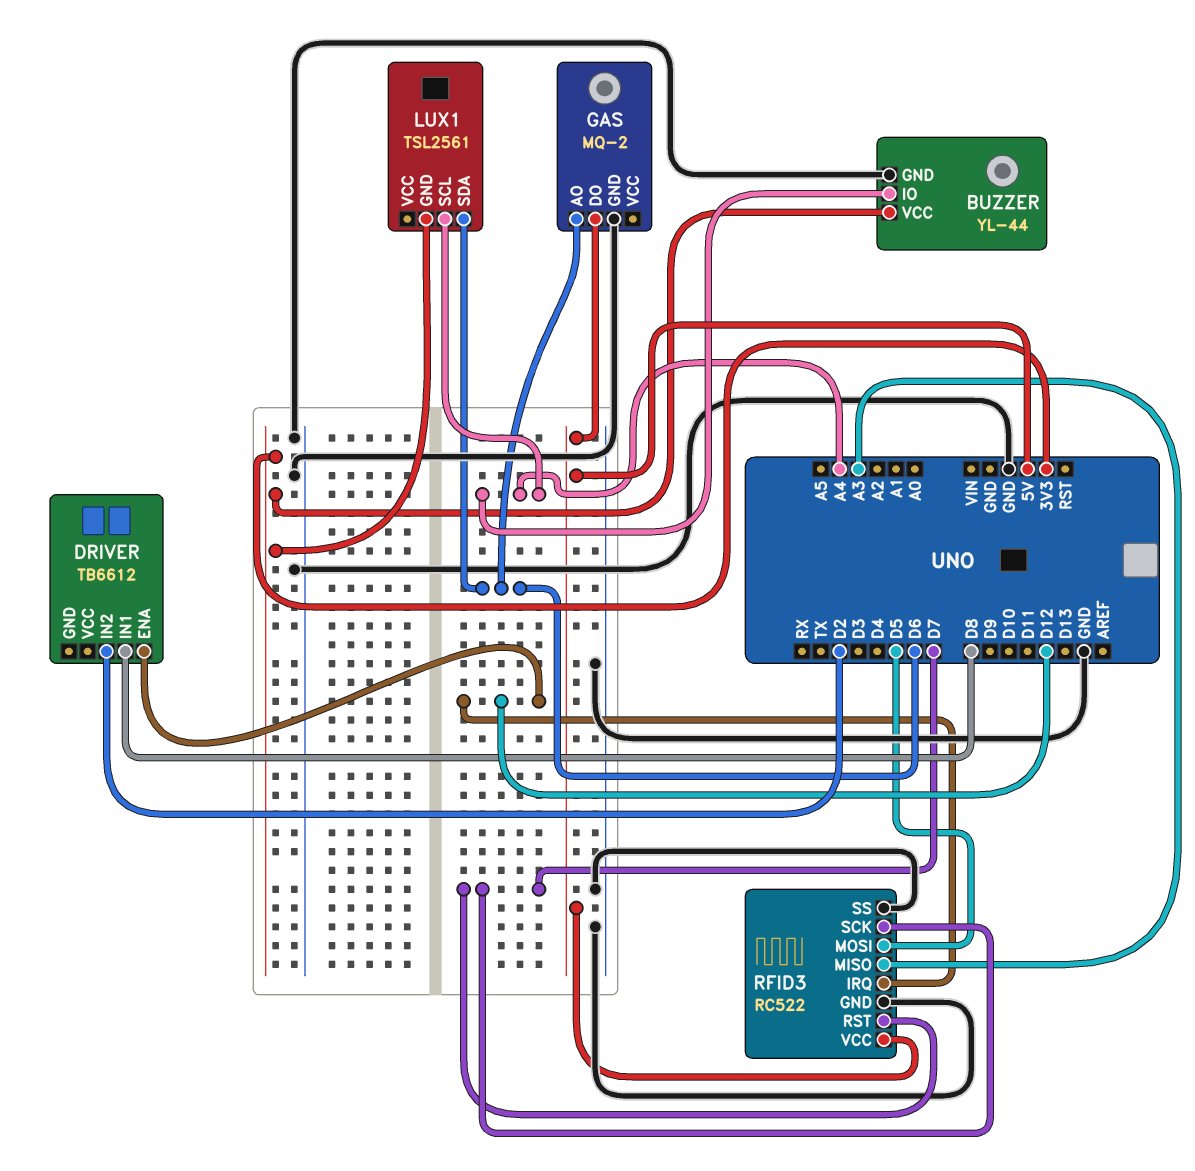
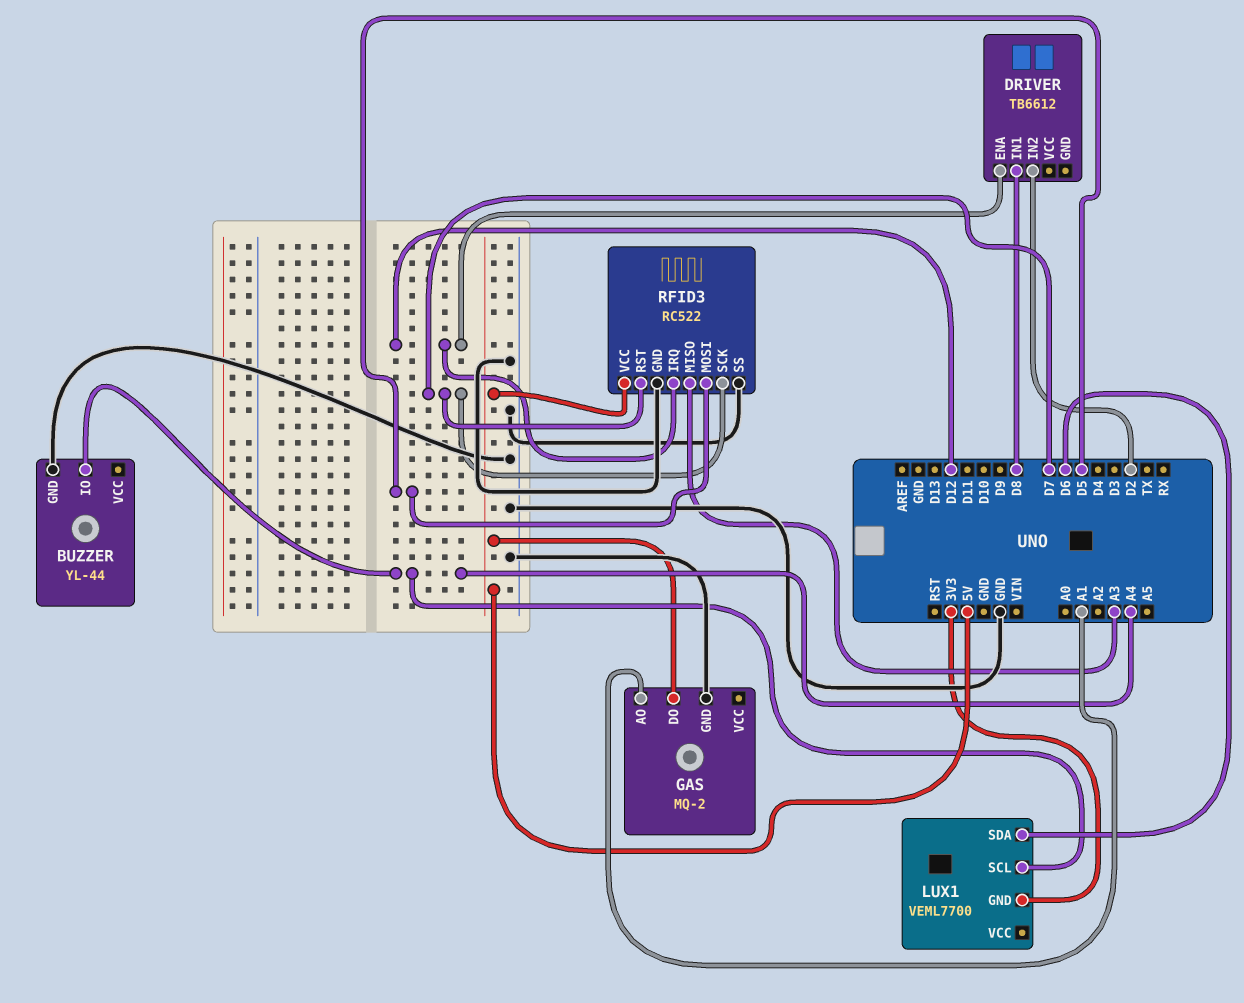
BUZZER pin VCC: 3V3 -> none
GAS pin AO: D6 -> A1
LUX1: TSL2561 -> VEML7700

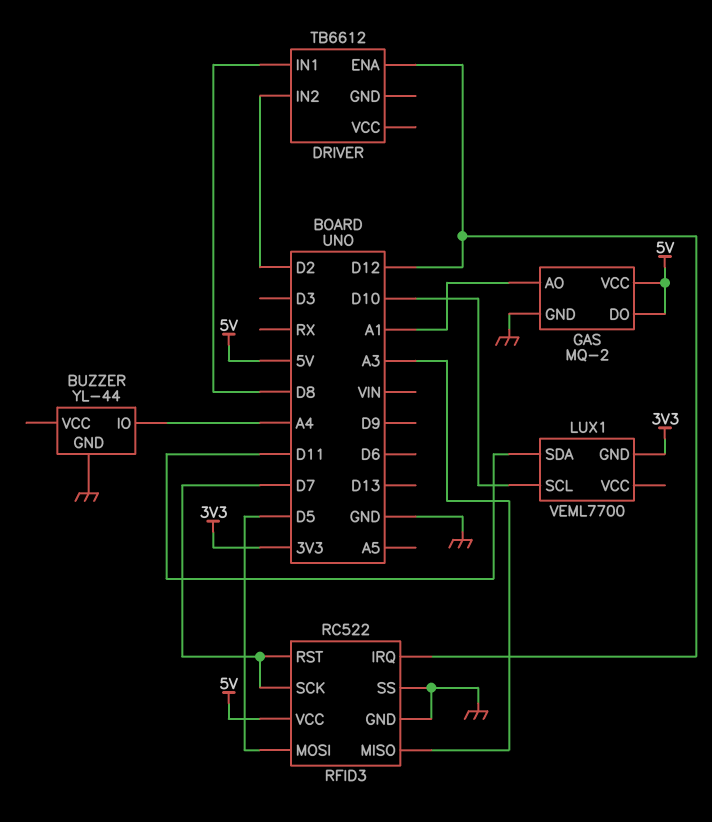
GAS pin VCC: none -> 5V
LUX1 pin SCL: A4 -> D10
LUX1 pin SDA: D6 -> D11

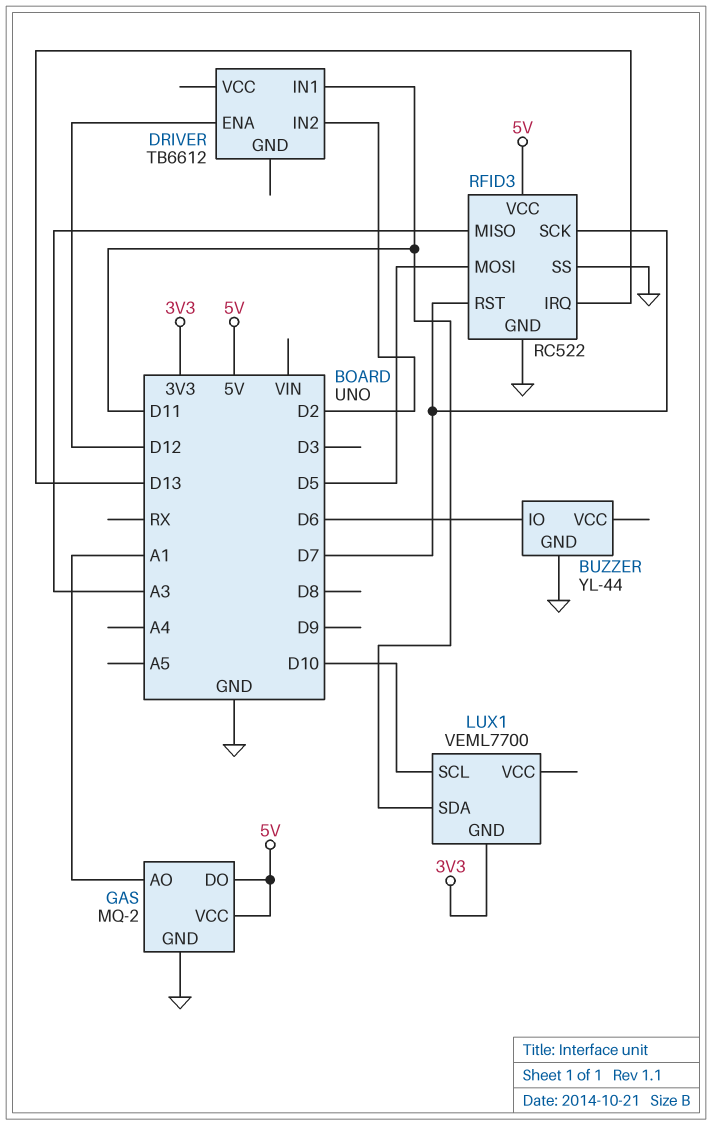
BUZZER pin IO: A4 -> D6
DRIVER pin IN1: D8 -> D11
RFID3 pin IRQ: D12 -> D13

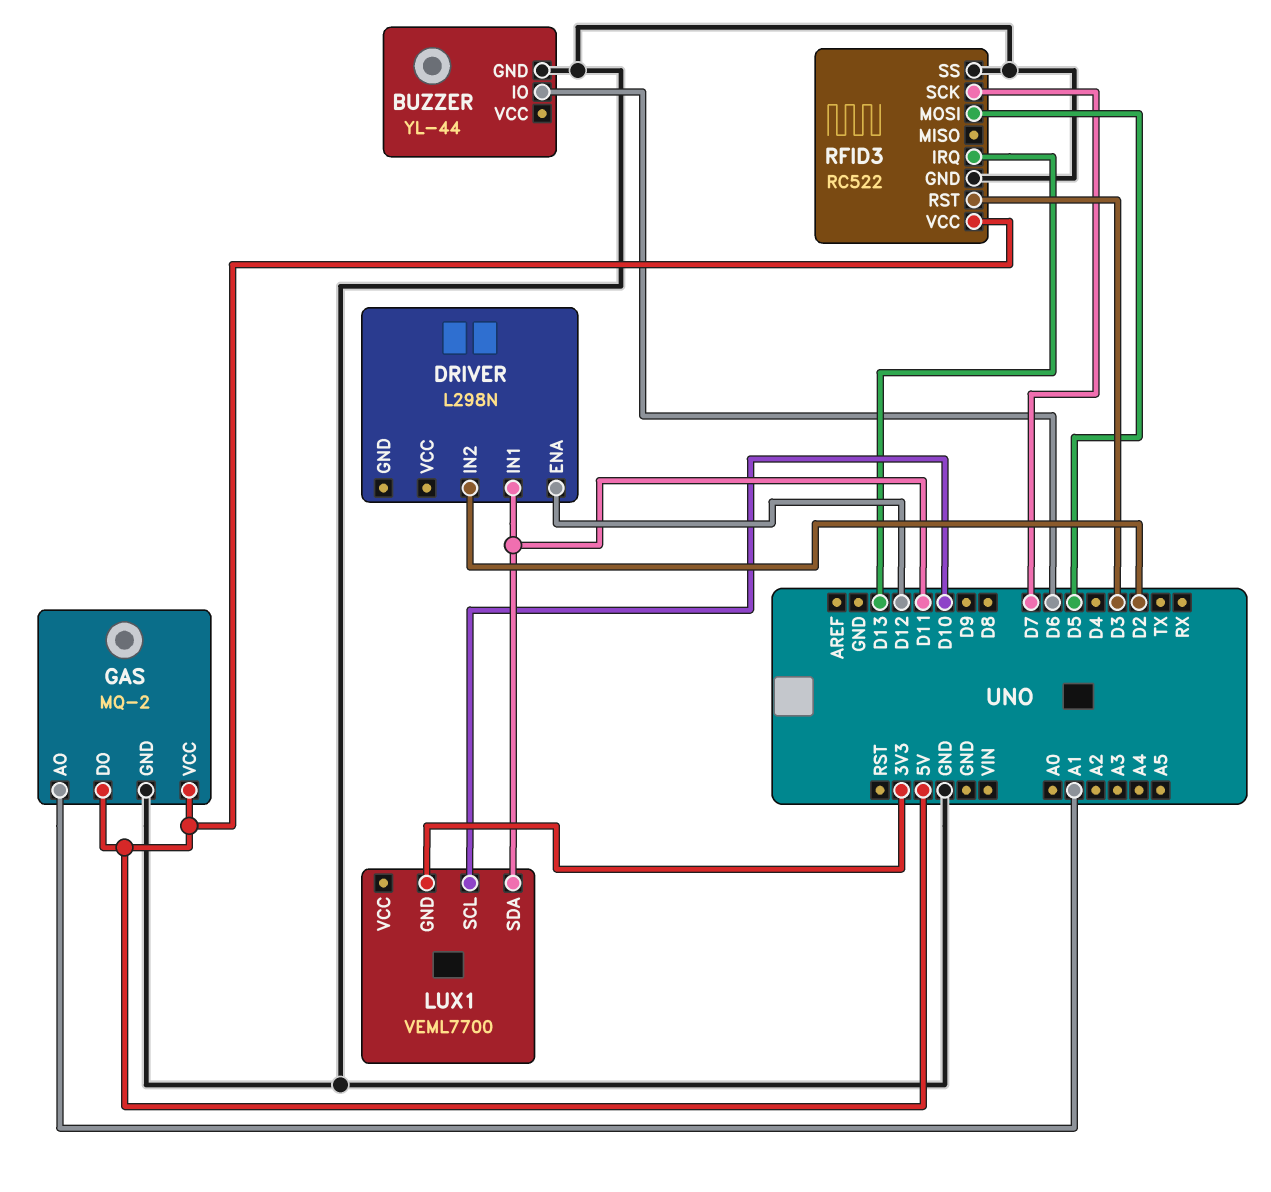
DRIVER: TB6612 -> L298N
RFID3 pin MISO: A3 -> none
RFID3 pin RST: D7 -> D3

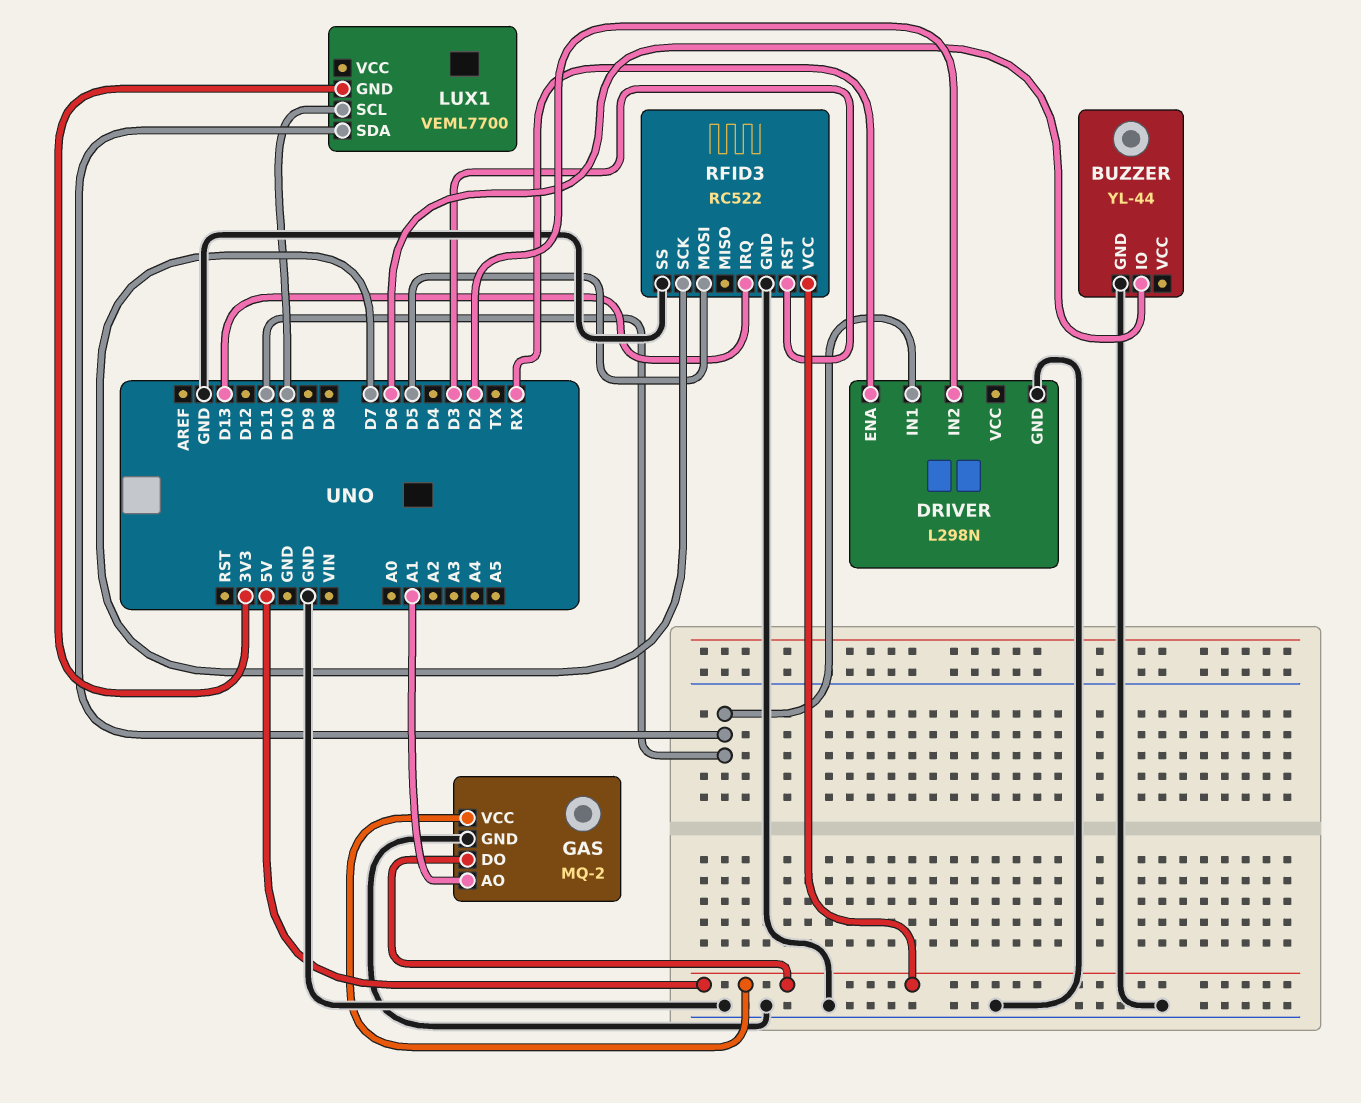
DRIVER pin ENA: D12 -> RX
DRIVER pin GND: none -> GND

